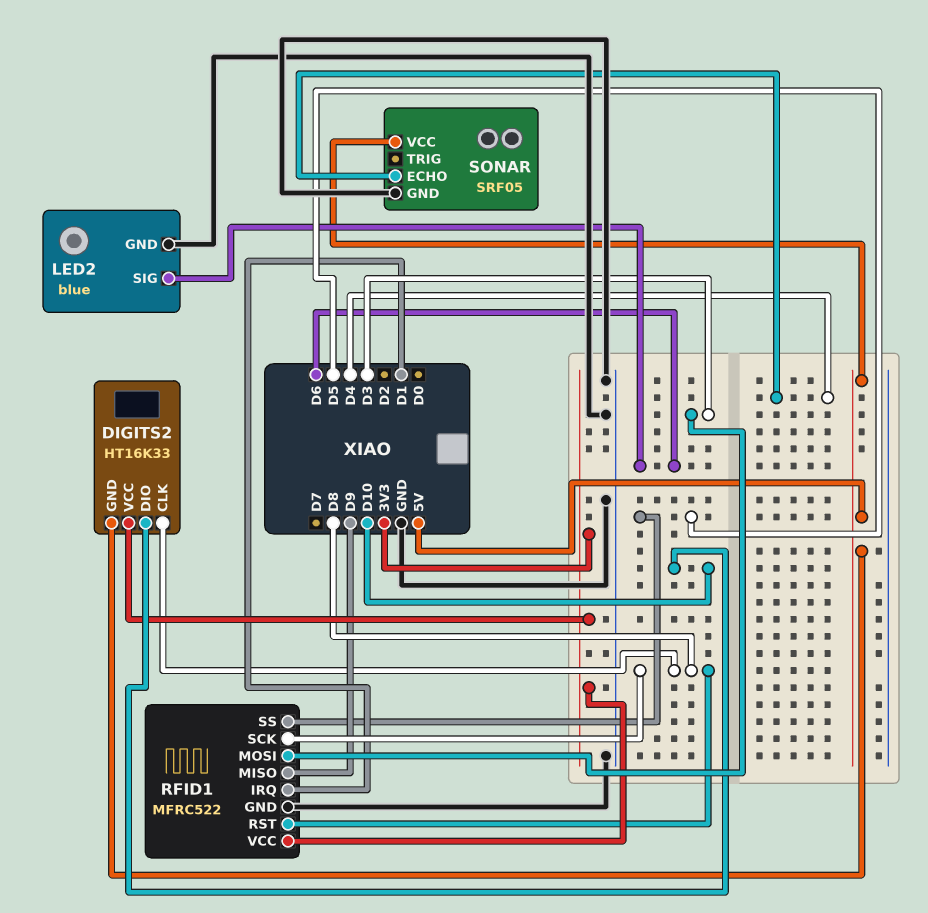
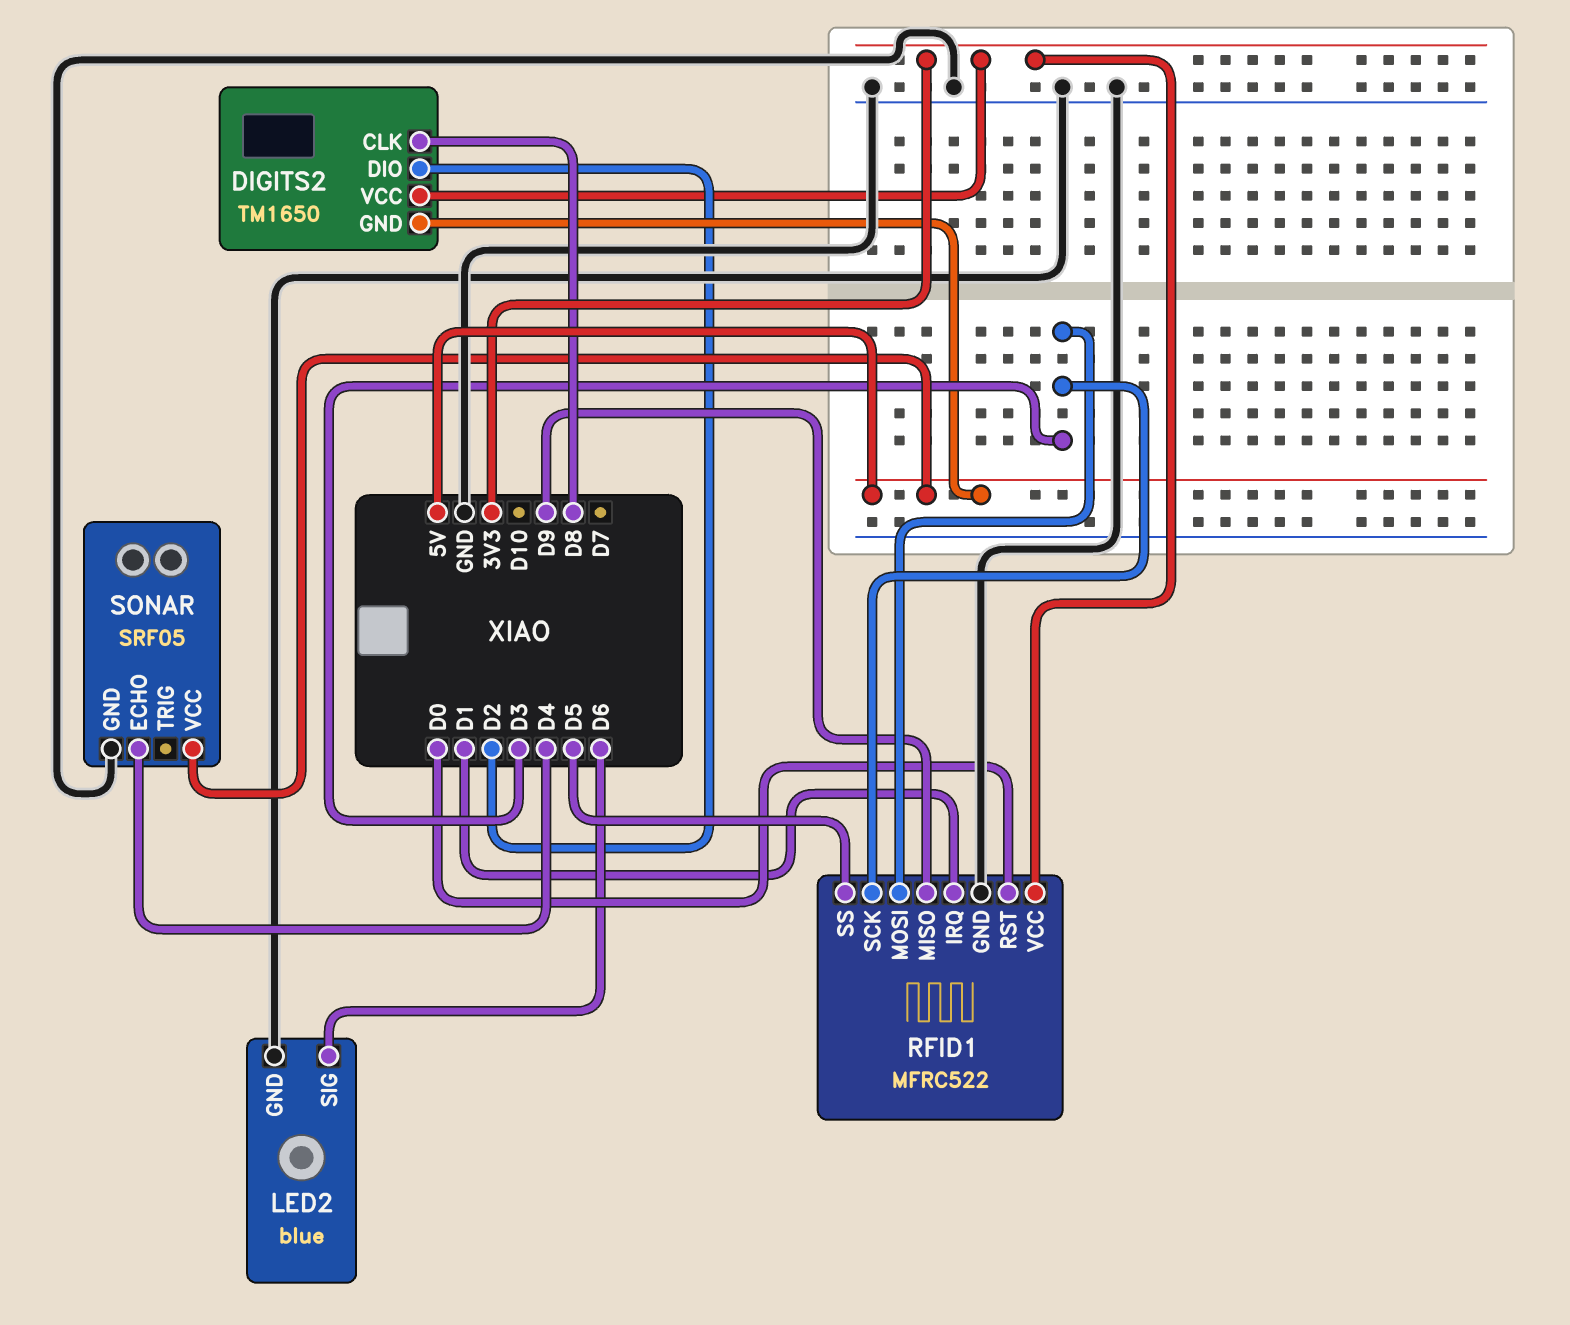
DIGITS2: HT16K33 -> TM1650
DIGITS2 pin DIO: D10 -> D2
RFID1 pin RST: D8 -> D0
RFID1 pin SCK: D8 -> D3

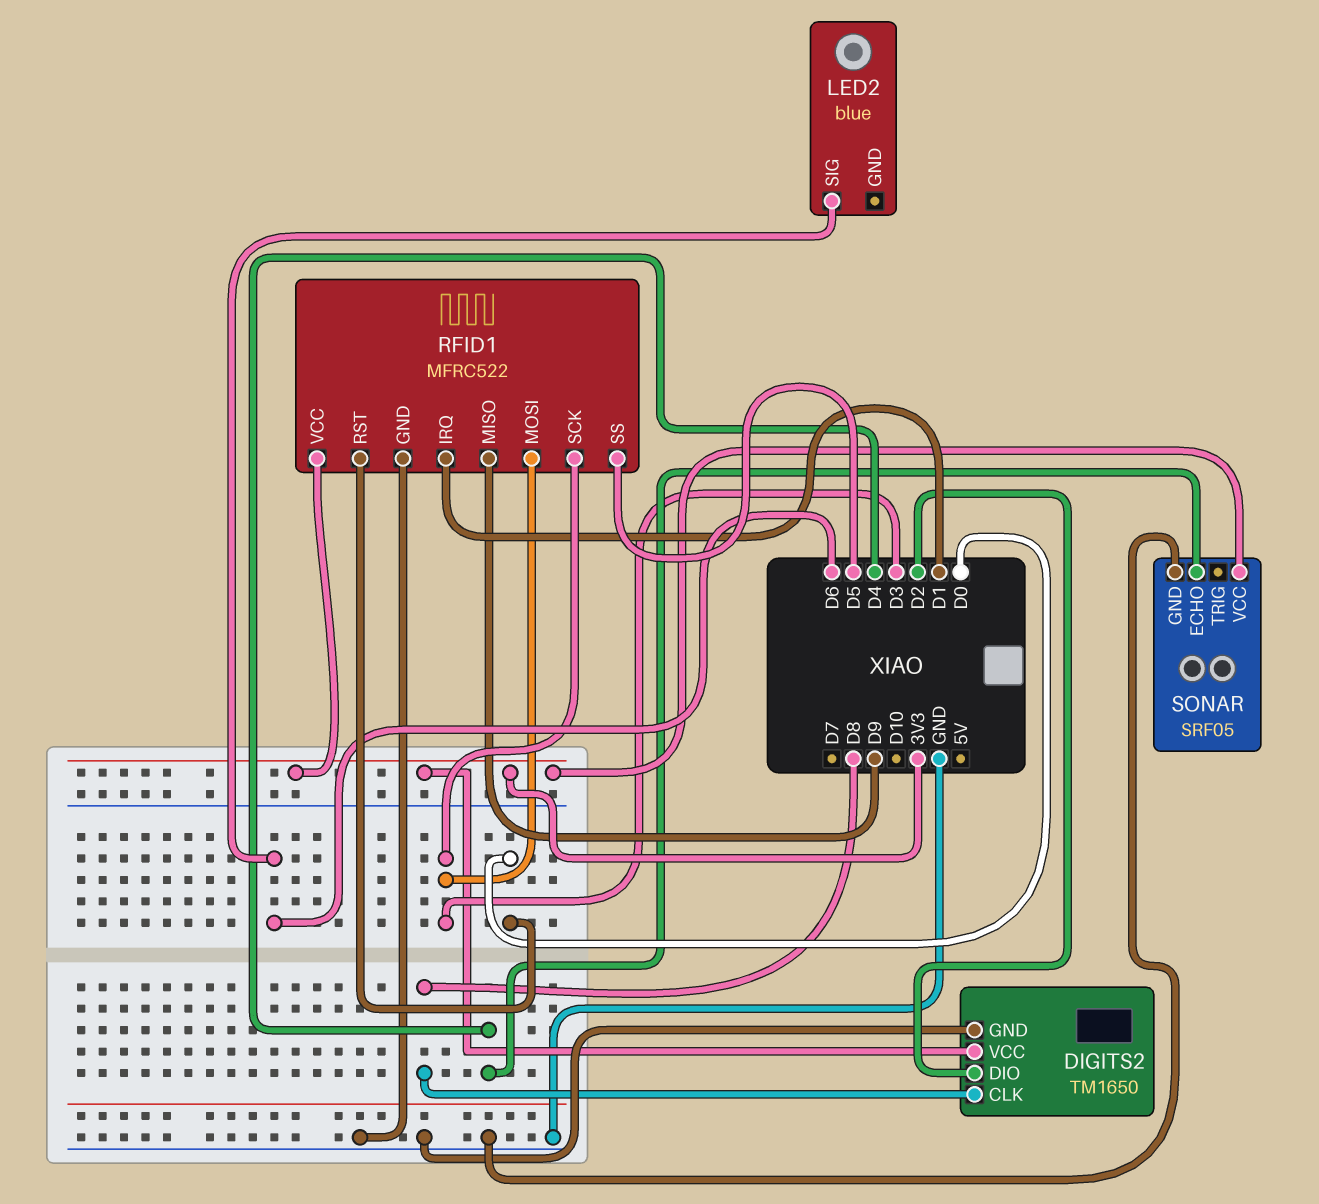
DIGITS2 pin GND: 5V -> GND
LED2 pin GND: GND -> none
SONAR pin VCC: 5V -> 3V3

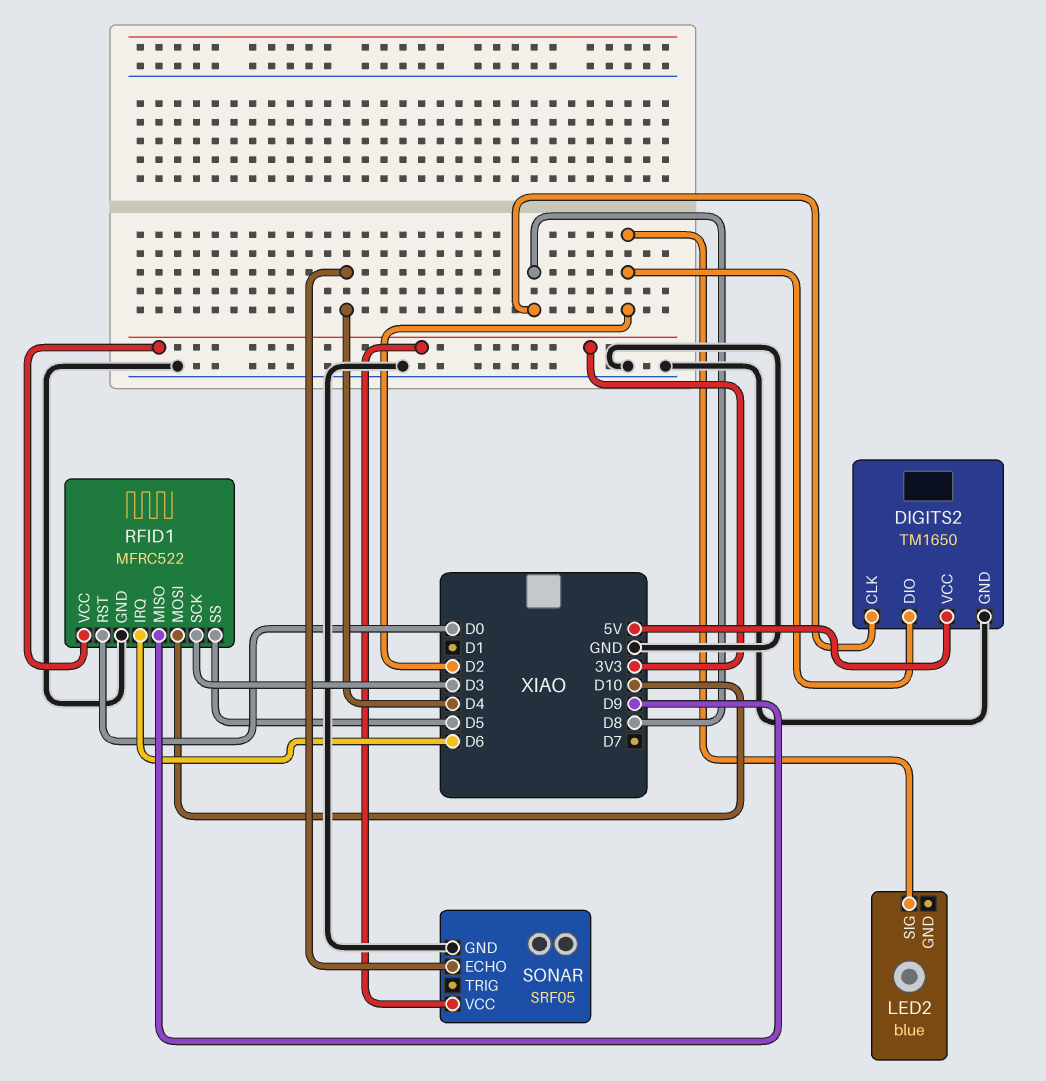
DIGITS2 pin VCC: 3V3 -> 5V
LED2 pin SIG: D6 -> D2
RFID1 pin IRQ: D1 -> D6
RFID1 pin MOSI: D3 -> D10

